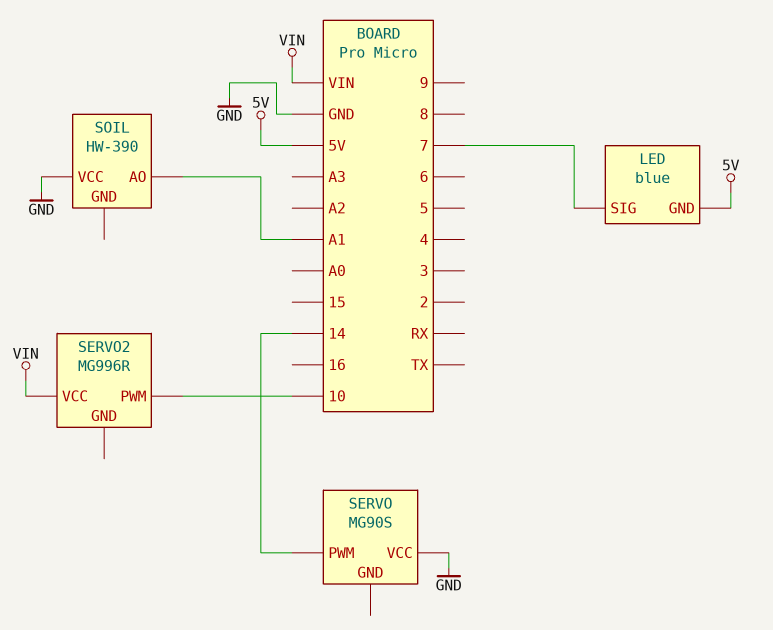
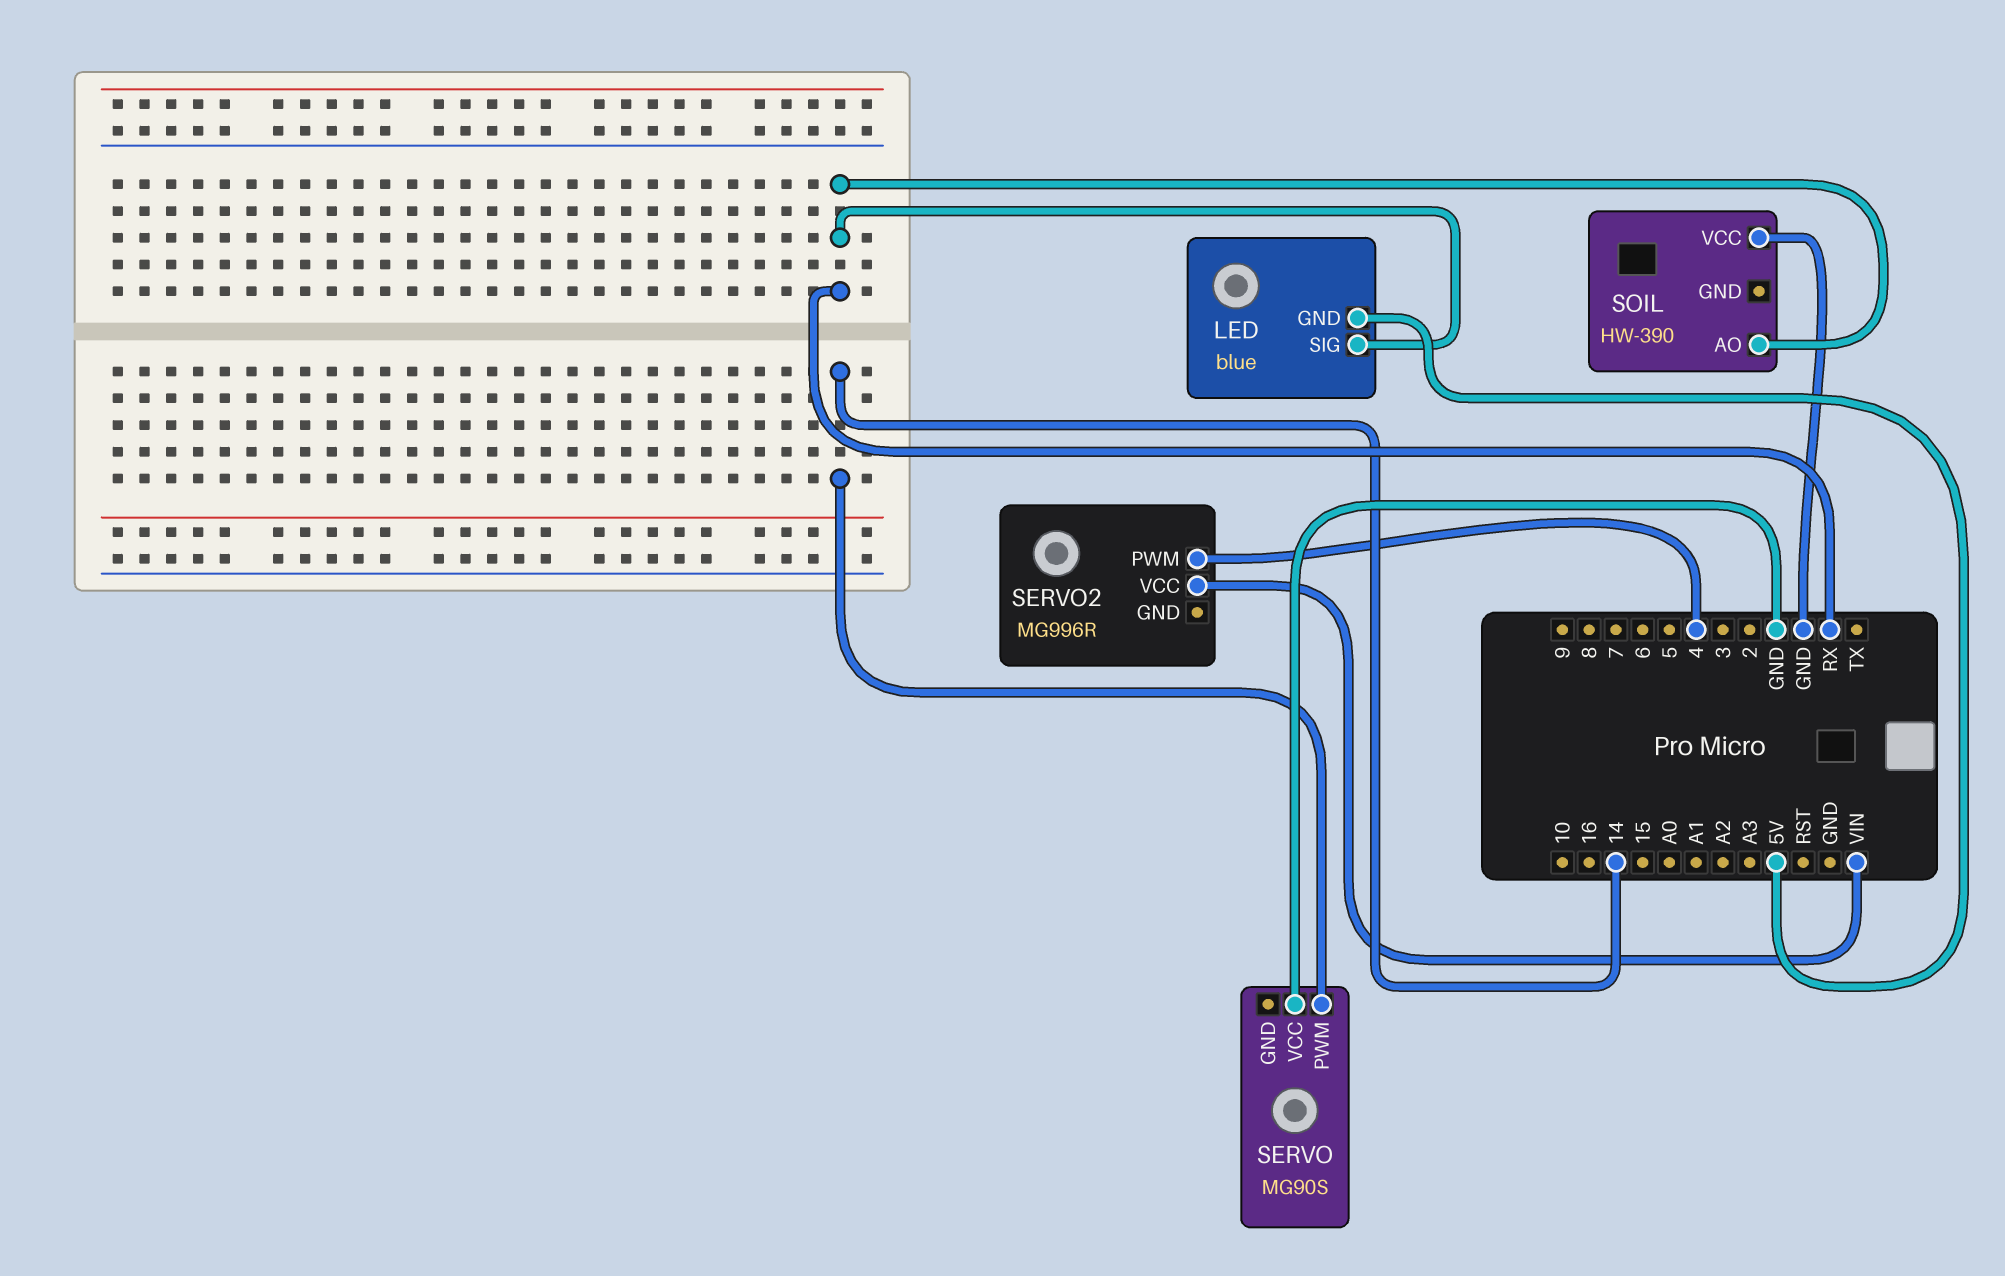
LED pin SIG: 7 -> RX
SERVO2 pin PWM: 10 -> 4
SOIL pin AO: A1 -> RX

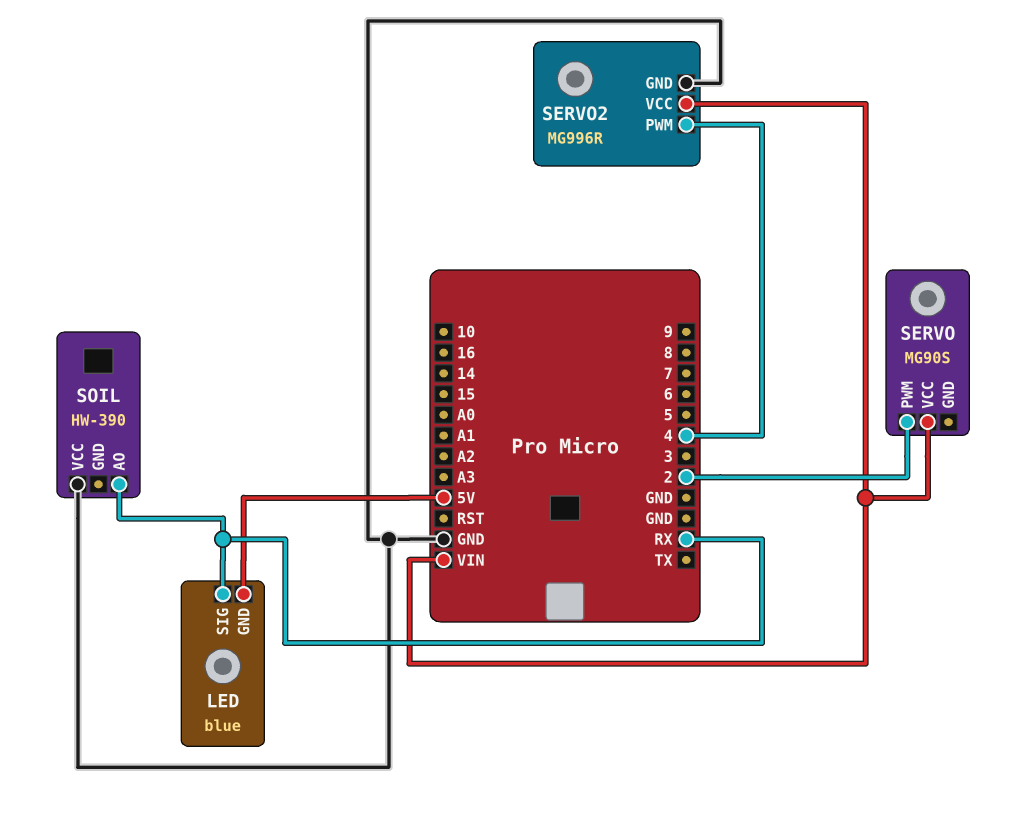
SERVO pin PWM: 14 -> 2
SERVO pin VCC: GND -> VIN
SERVO2 pin GND: none -> GND

